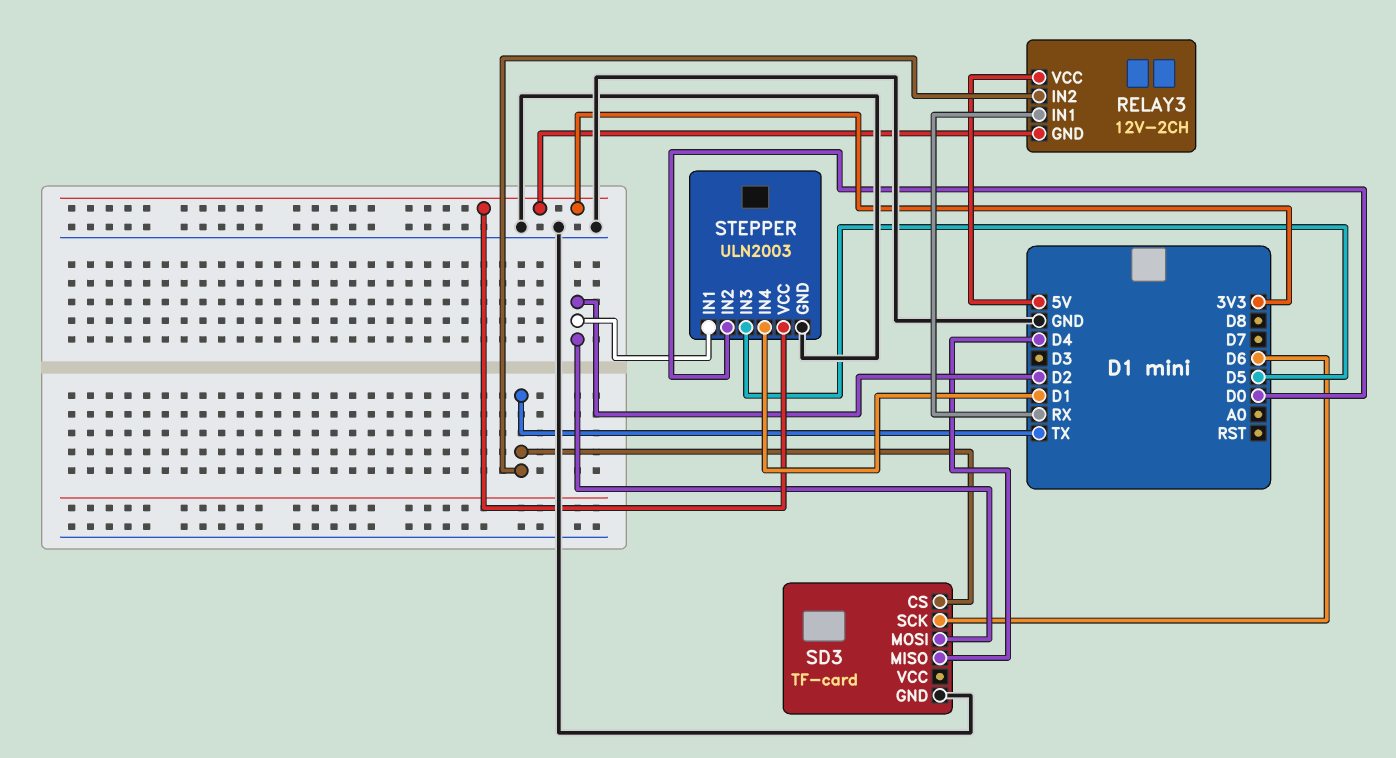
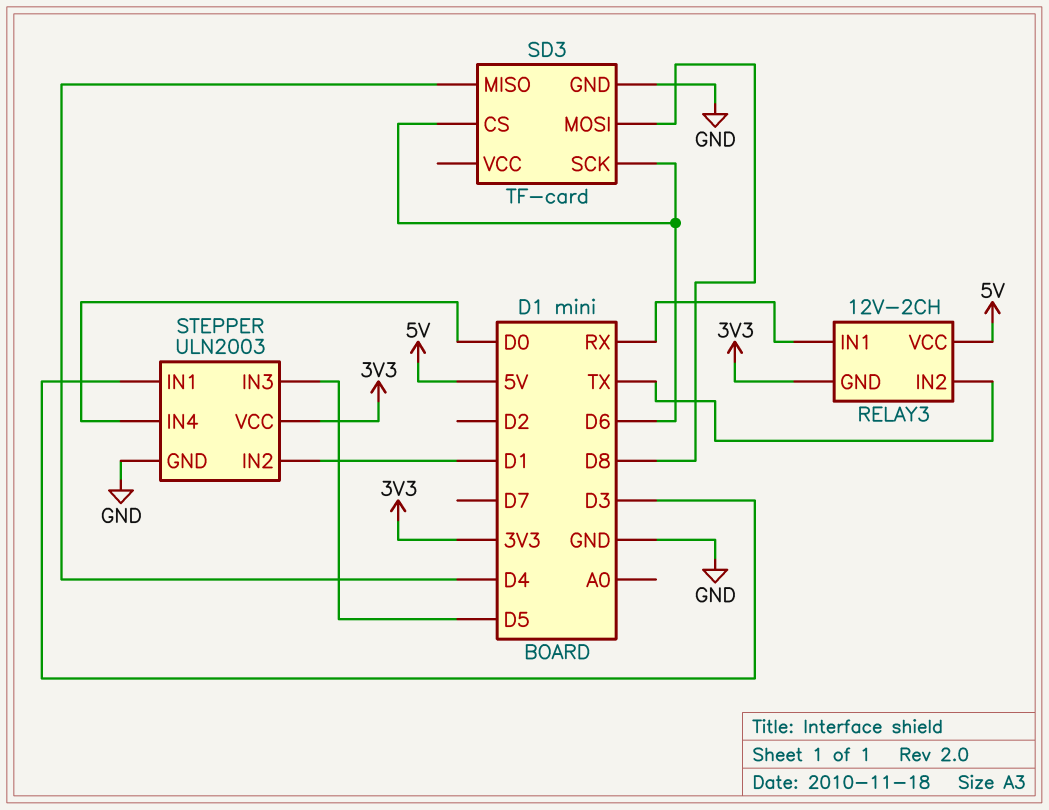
SD3 pin CS: TX -> D6
SD3 pin MOSI: D2 -> D8
STEPPER pin IN1: D2 -> D3
STEPPER pin IN2: D0 -> D1
STEPPER pin IN4: D1 -> D0

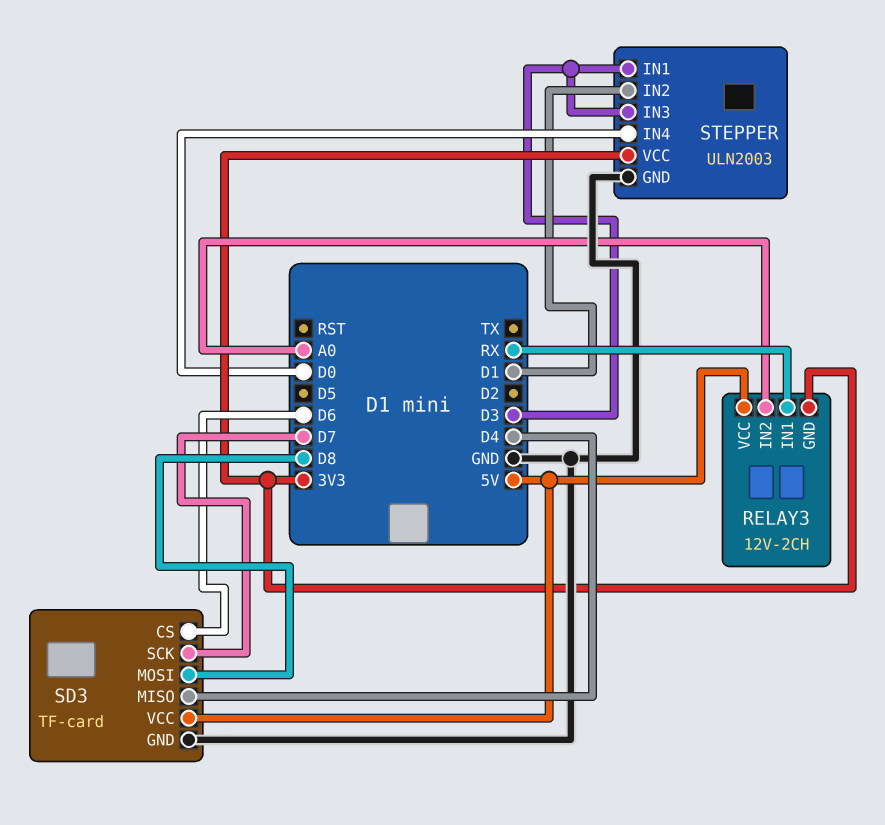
RELAY3 pin IN2: TX -> A0
SD3 pin SCK: D6 -> D7
SD3 pin VCC: none -> 5V
STEPPER pin IN3: D5 -> D3

